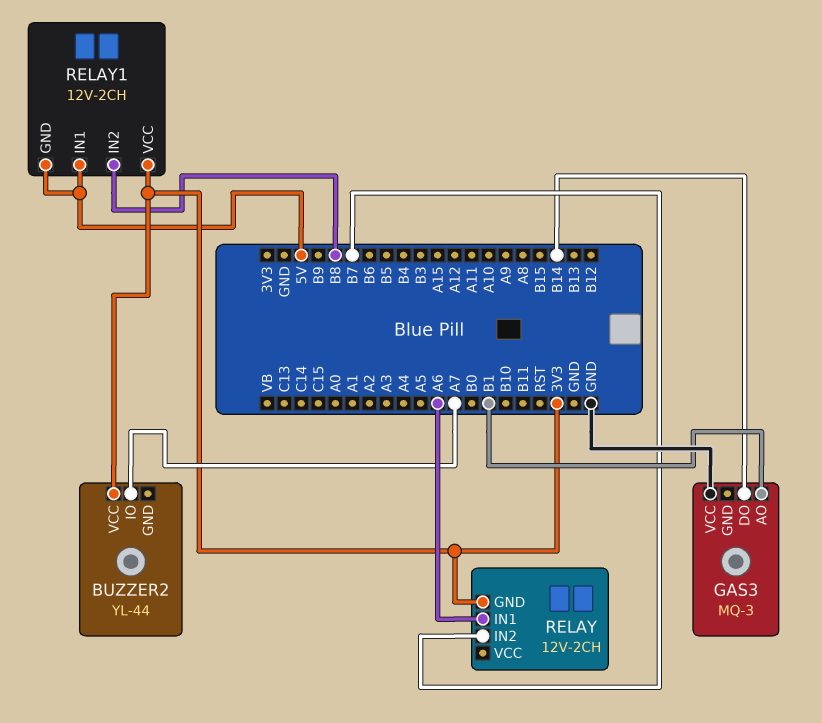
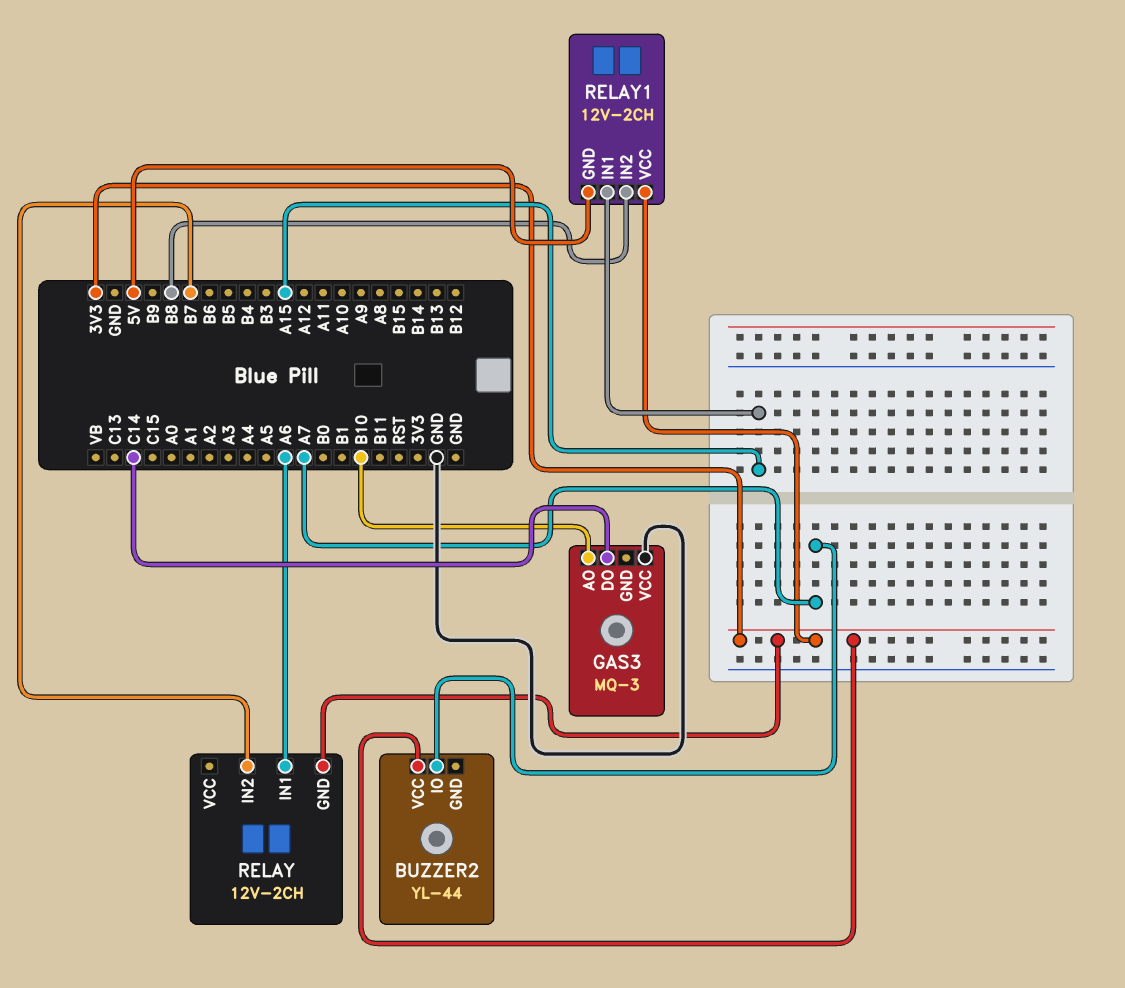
GAS3 pin AO: B1 -> B10
GAS3 pin DO: B14 -> C14
RELAY1 pin IN1: 5V -> A15

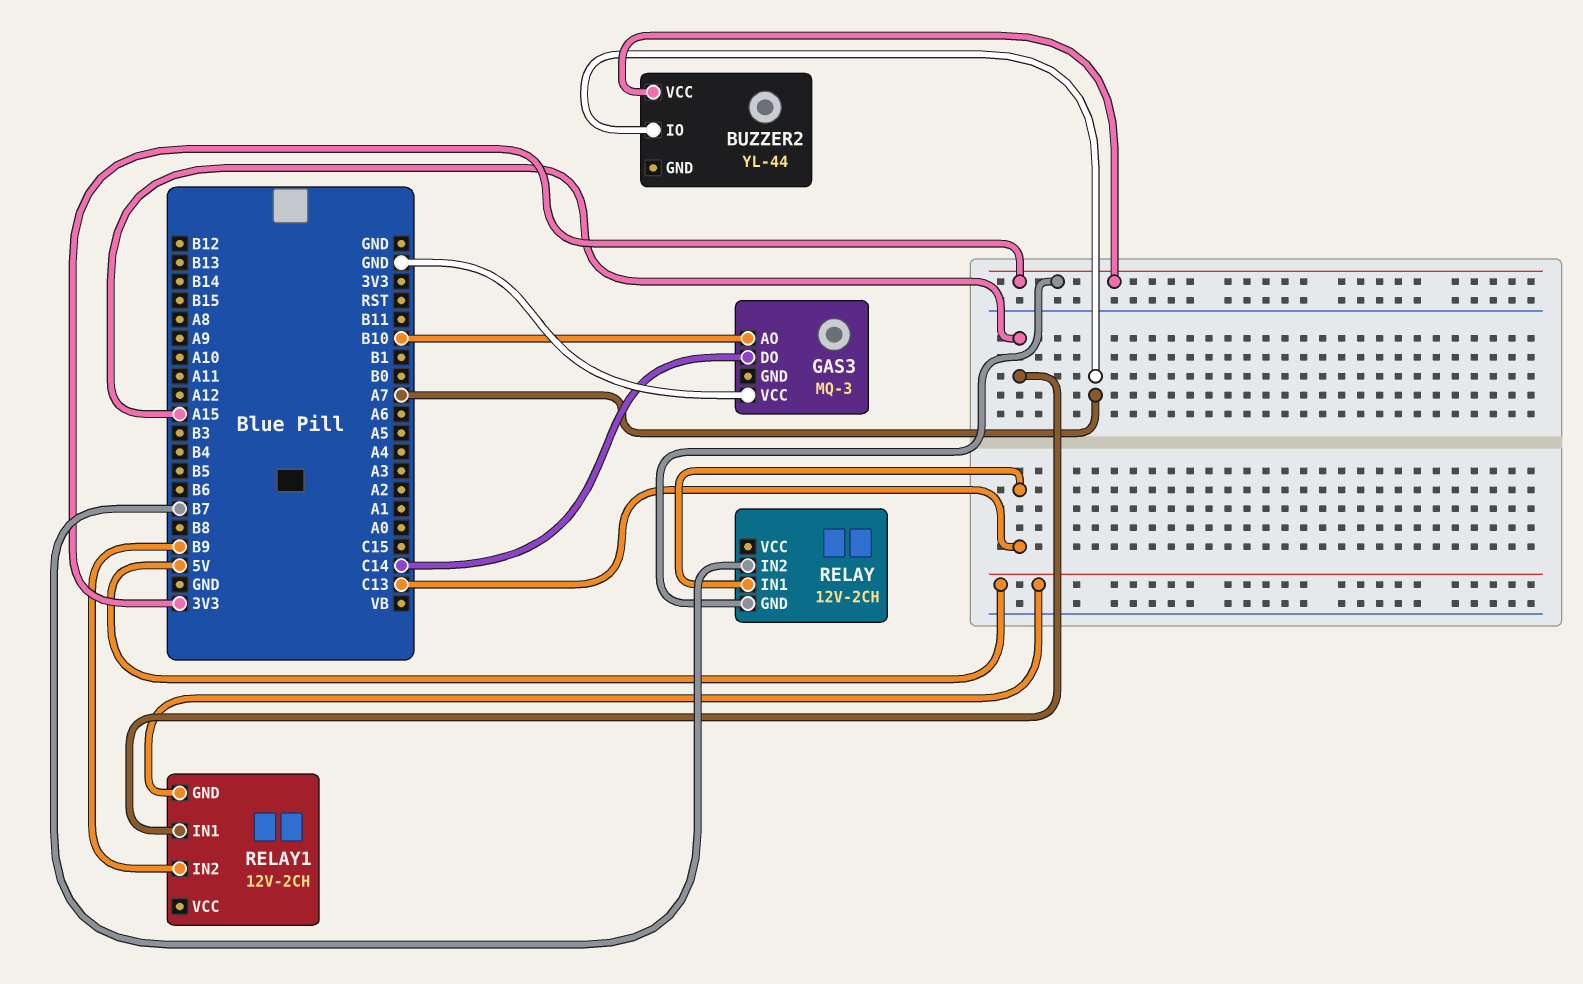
RELAY pin IN1: A6 -> C13
RELAY1 pin IN2: B8 -> B9
RELAY1 pin VCC: 3V3 -> none

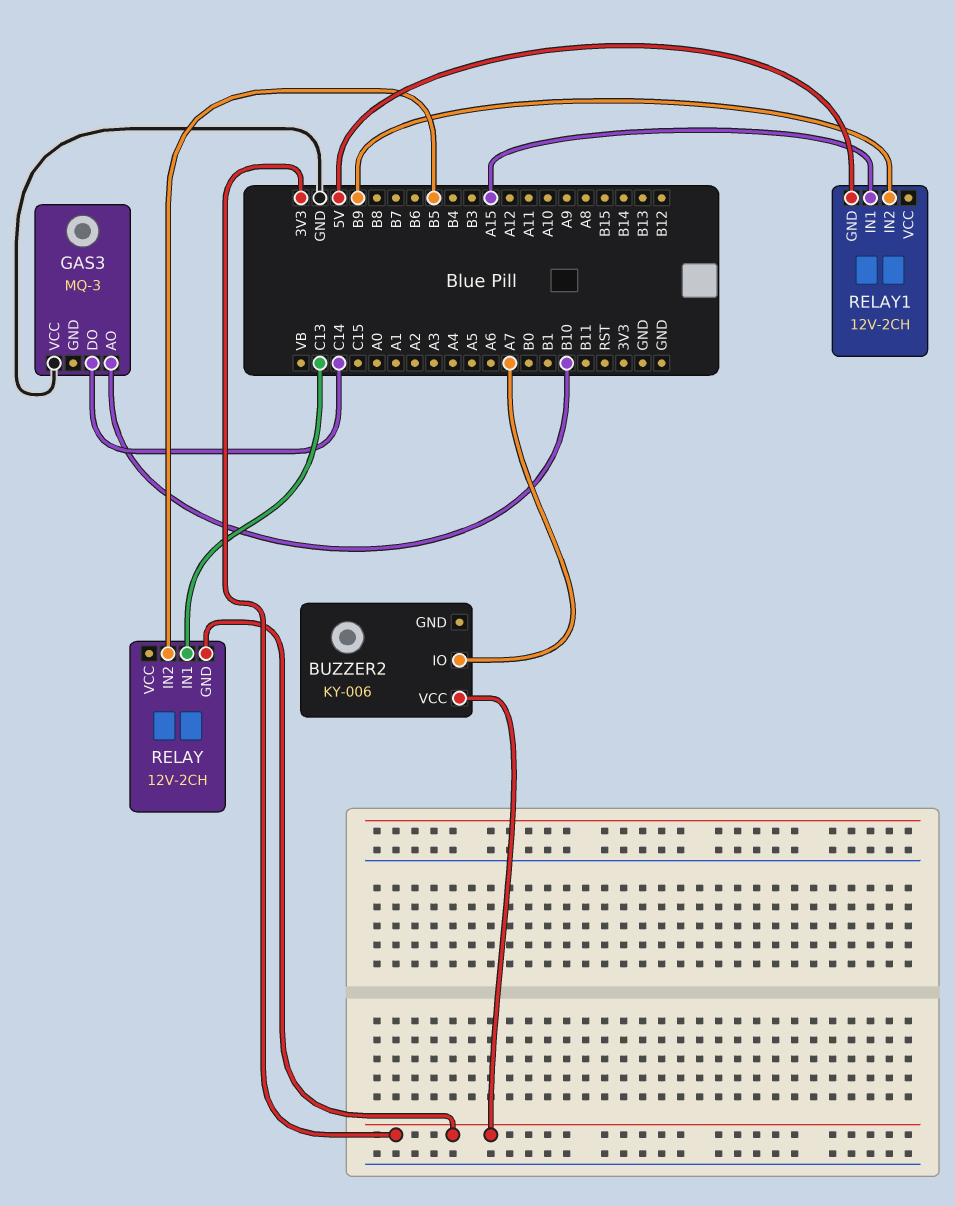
BUZZER2: YL-44 -> KY-006
RELAY pin IN2: B7 -> B5

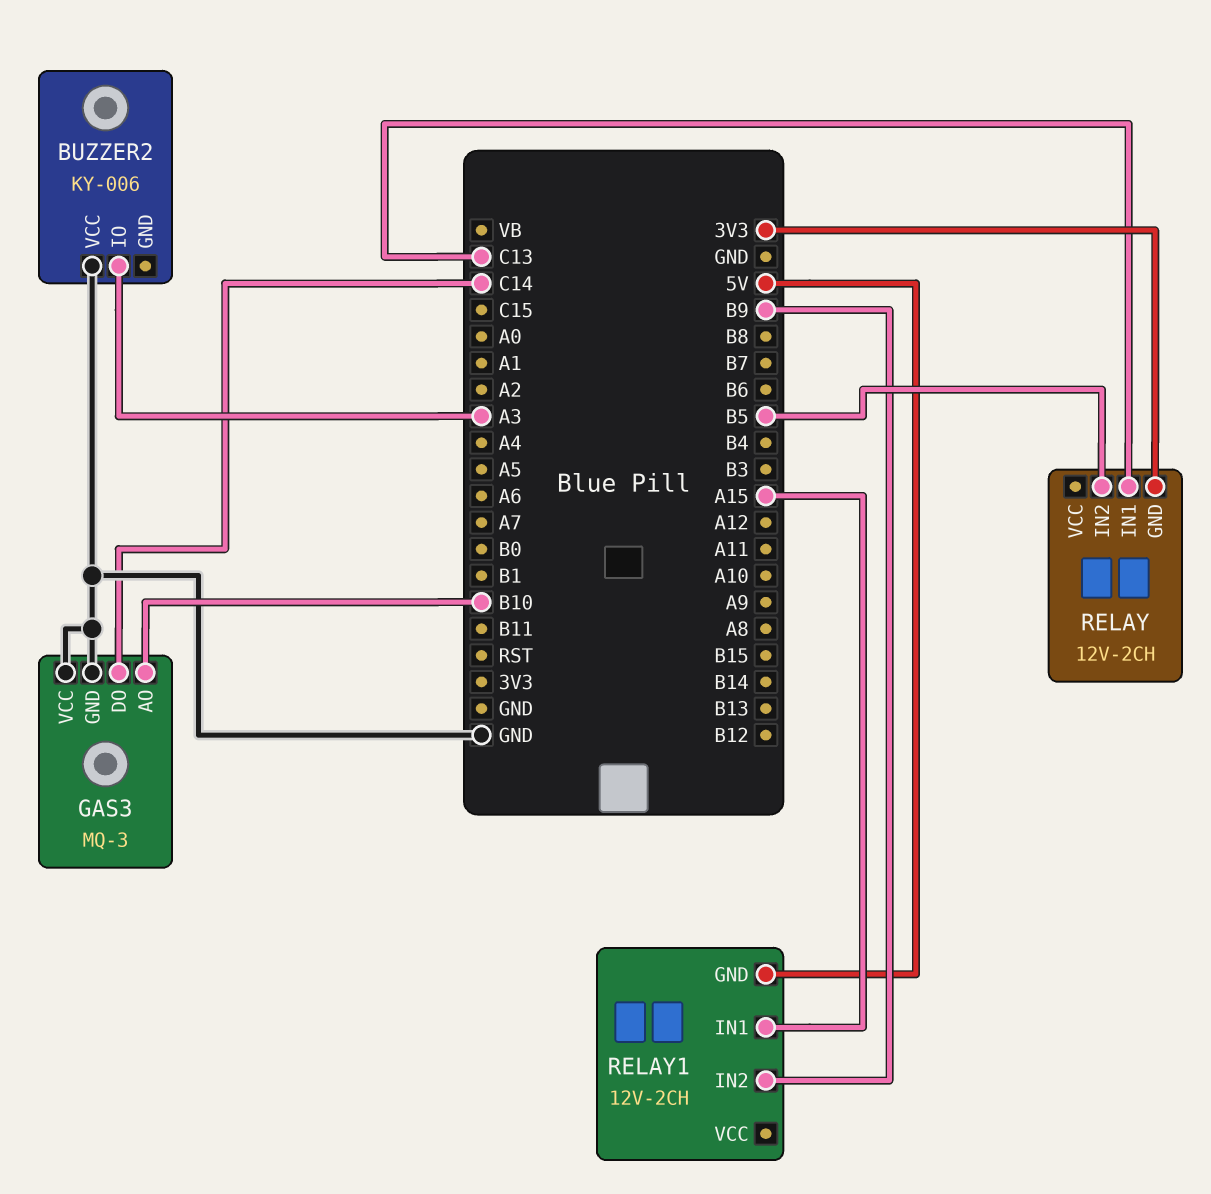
BUZZER2 pin IO: A7 -> A3
BUZZER2 pin VCC: 3V3 -> GND
GAS3 pin GND: none -> GND

